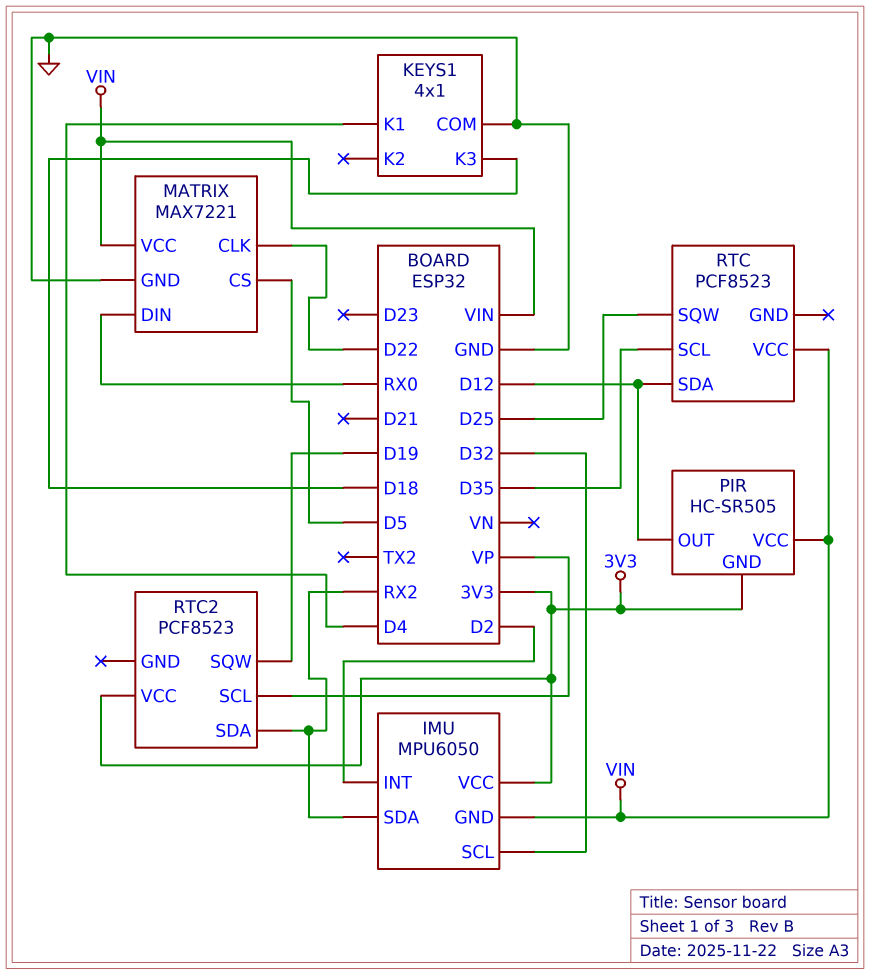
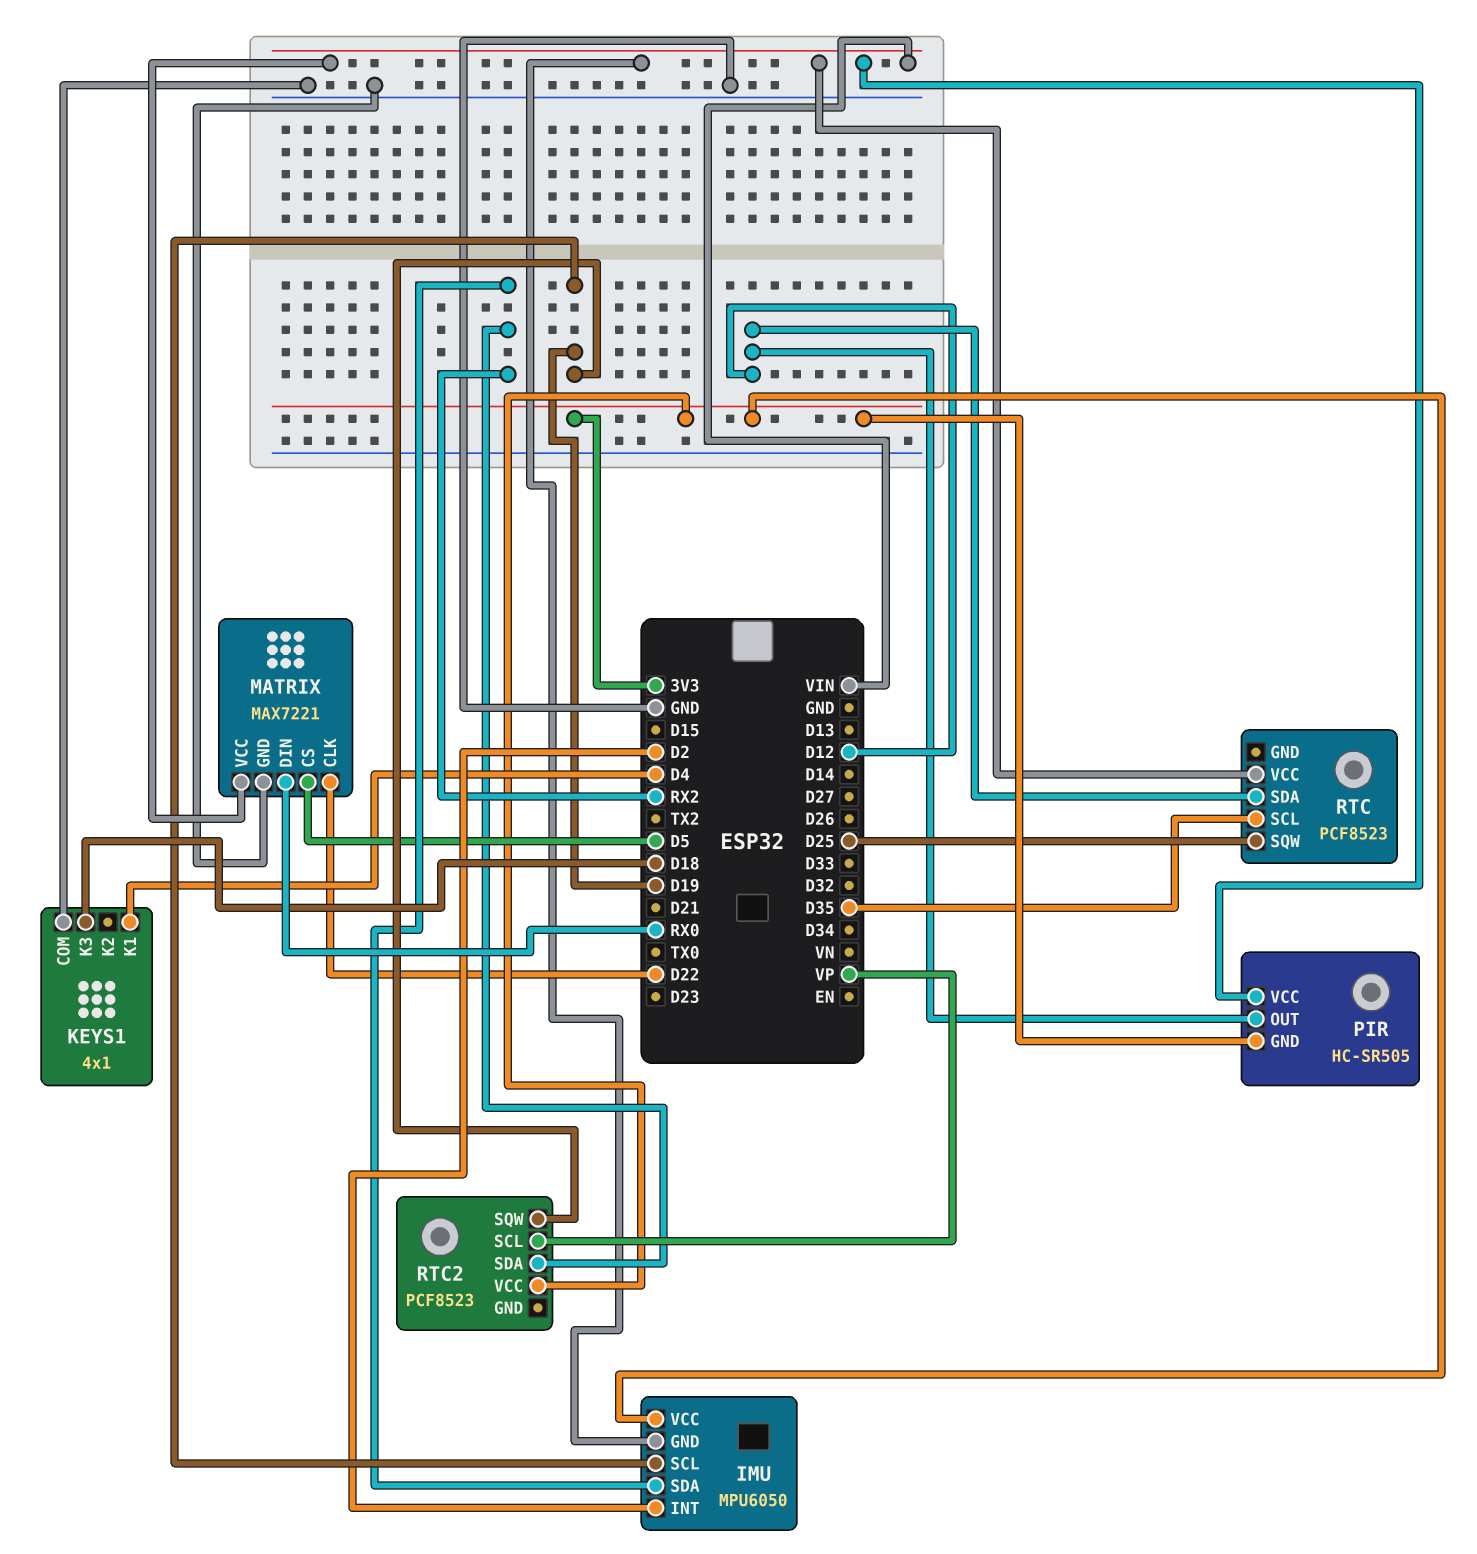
IMU pin SCL: D32 -> D19

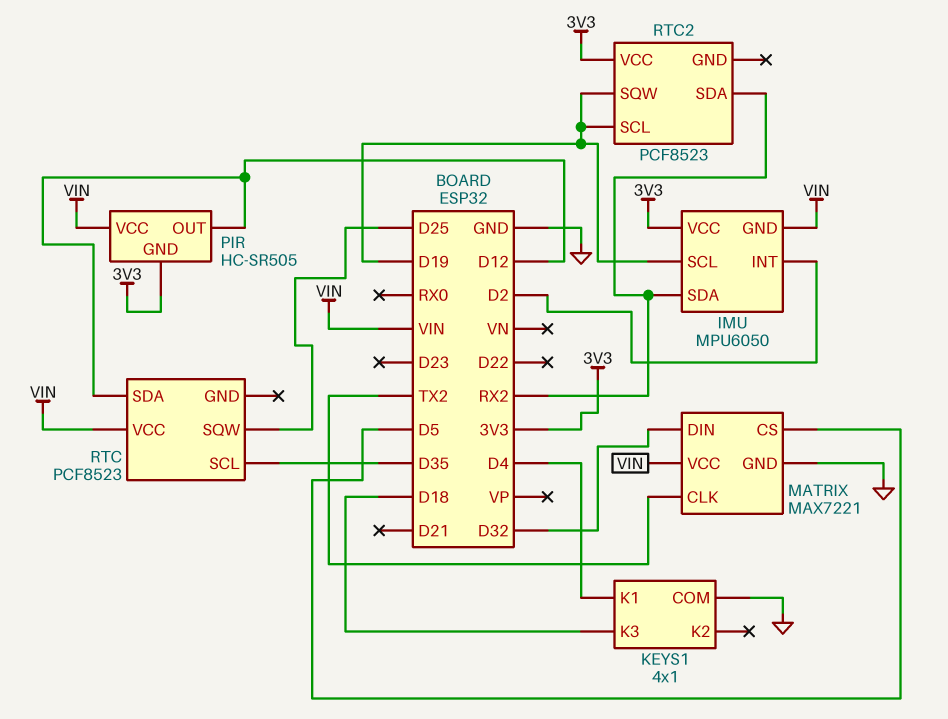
MATRIX pin CLK: D22 -> TX2
MATRIX pin DIN: RX0 -> D32
RTC2 pin SCL: VP -> D19

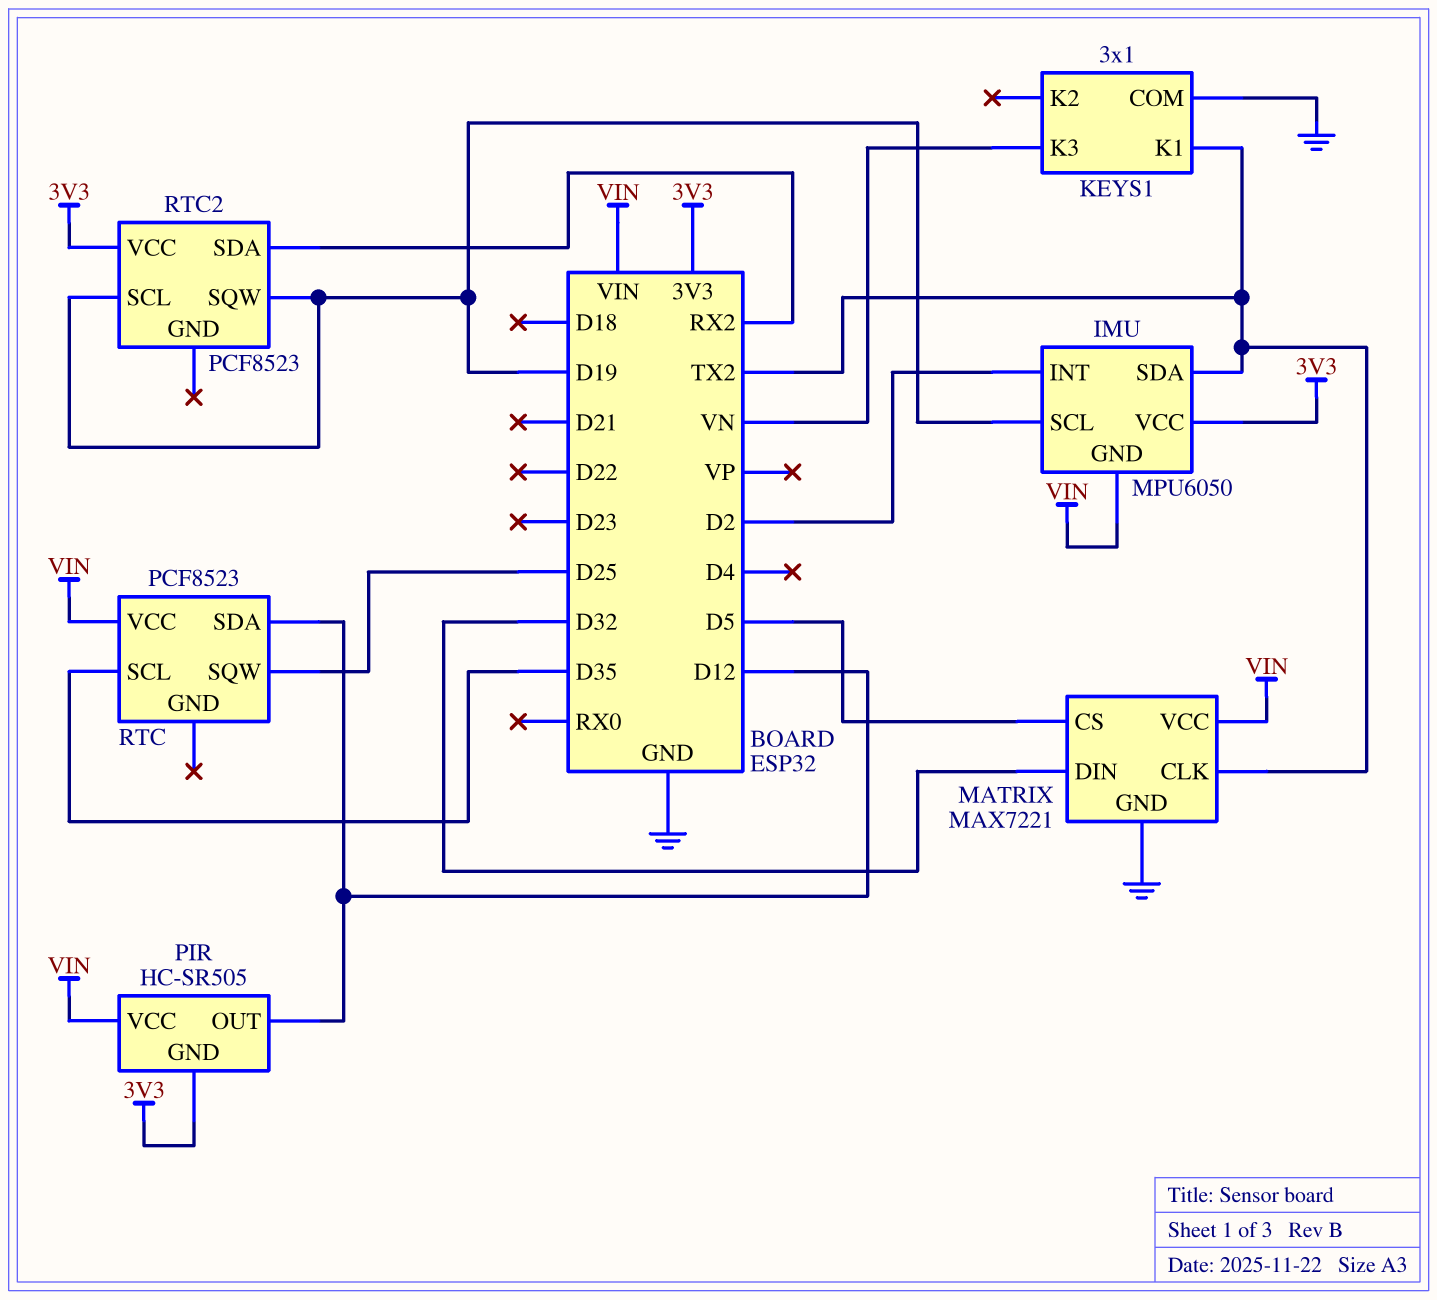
IMU pin SDA: RX2 -> TX2
KEYS1: 4x1 -> 3x1
KEYS1 pin K1: D4 -> TX2
KEYS1 pin K3: D18 -> VN

